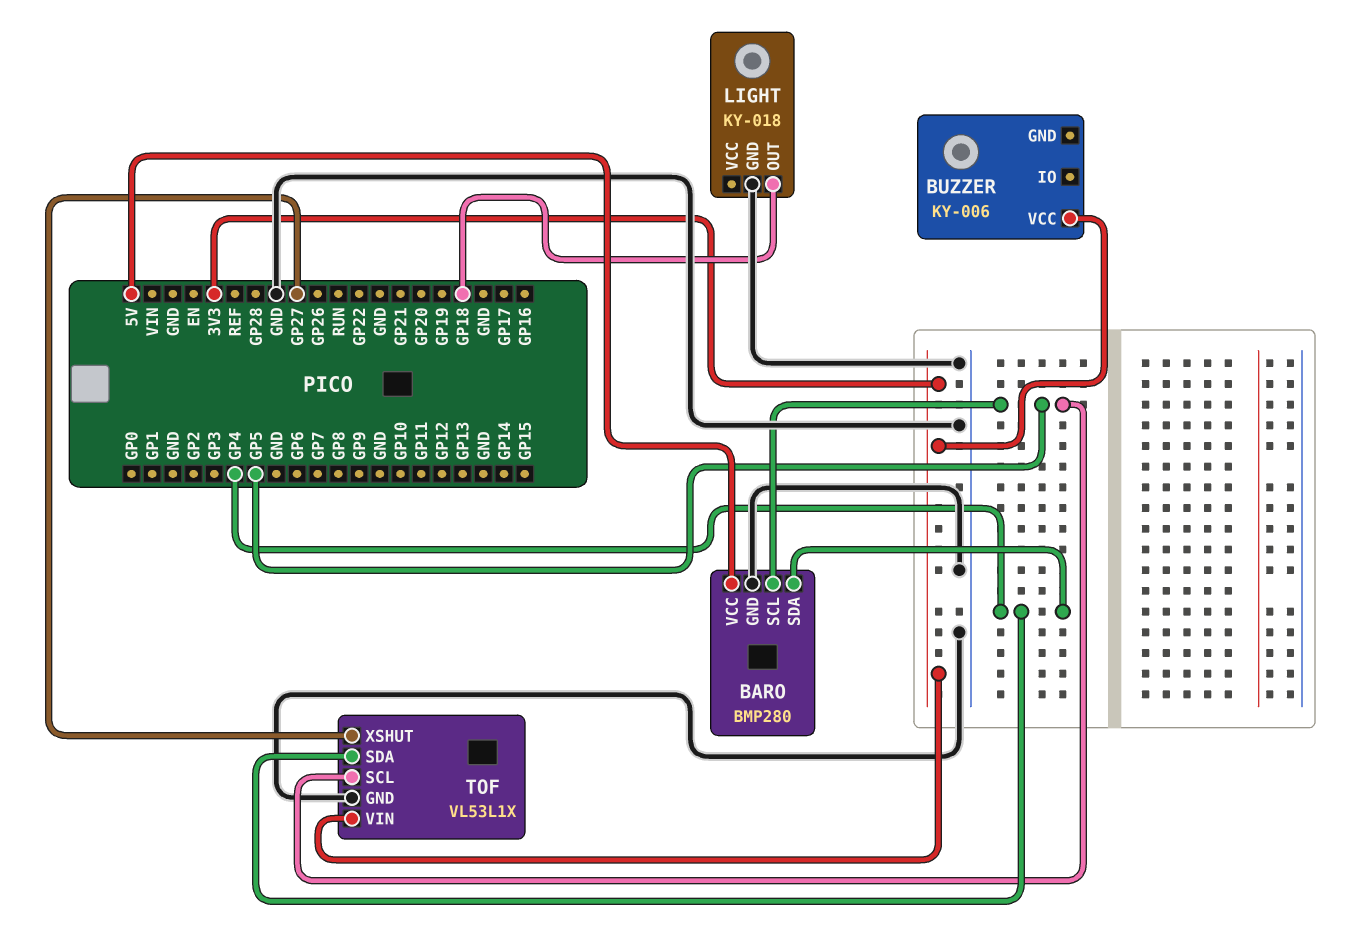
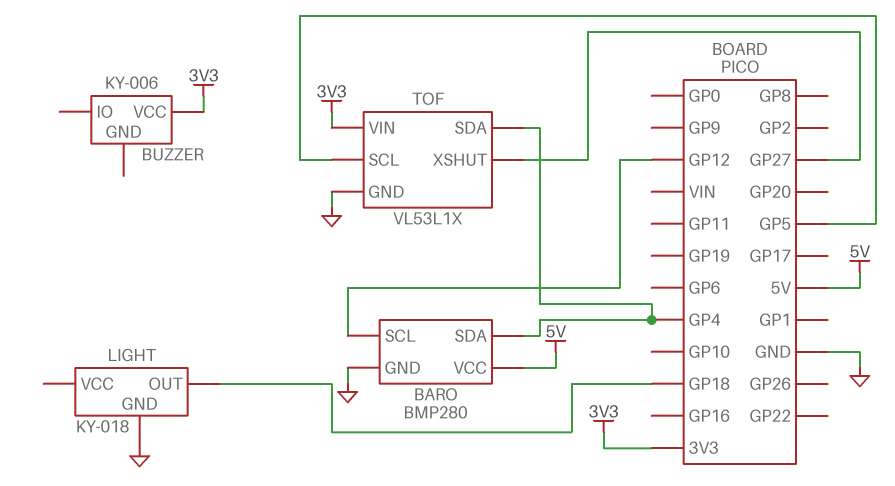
BARO pin SCL: GP5 -> GP12

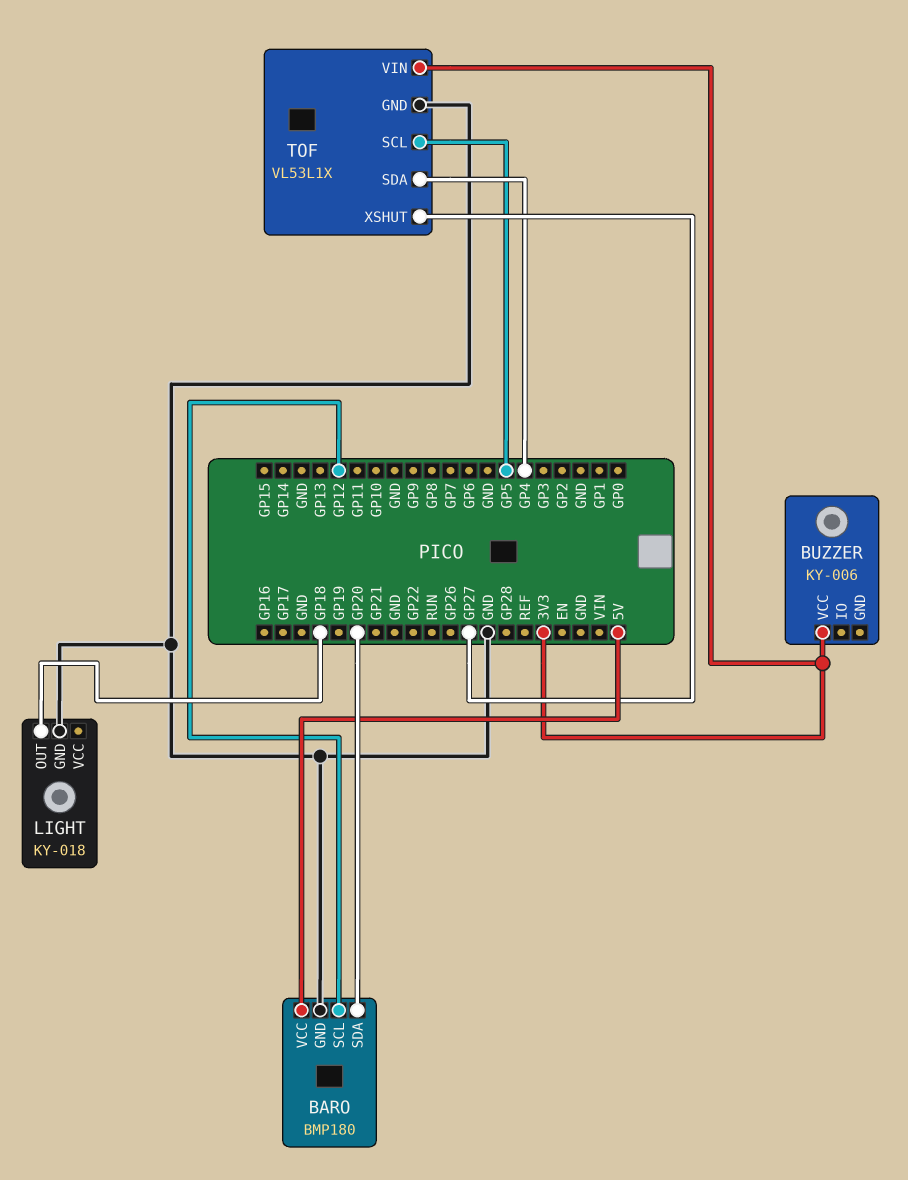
BARO: BMP280 -> BMP180
BARO pin SDA: GP4 -> GP20

